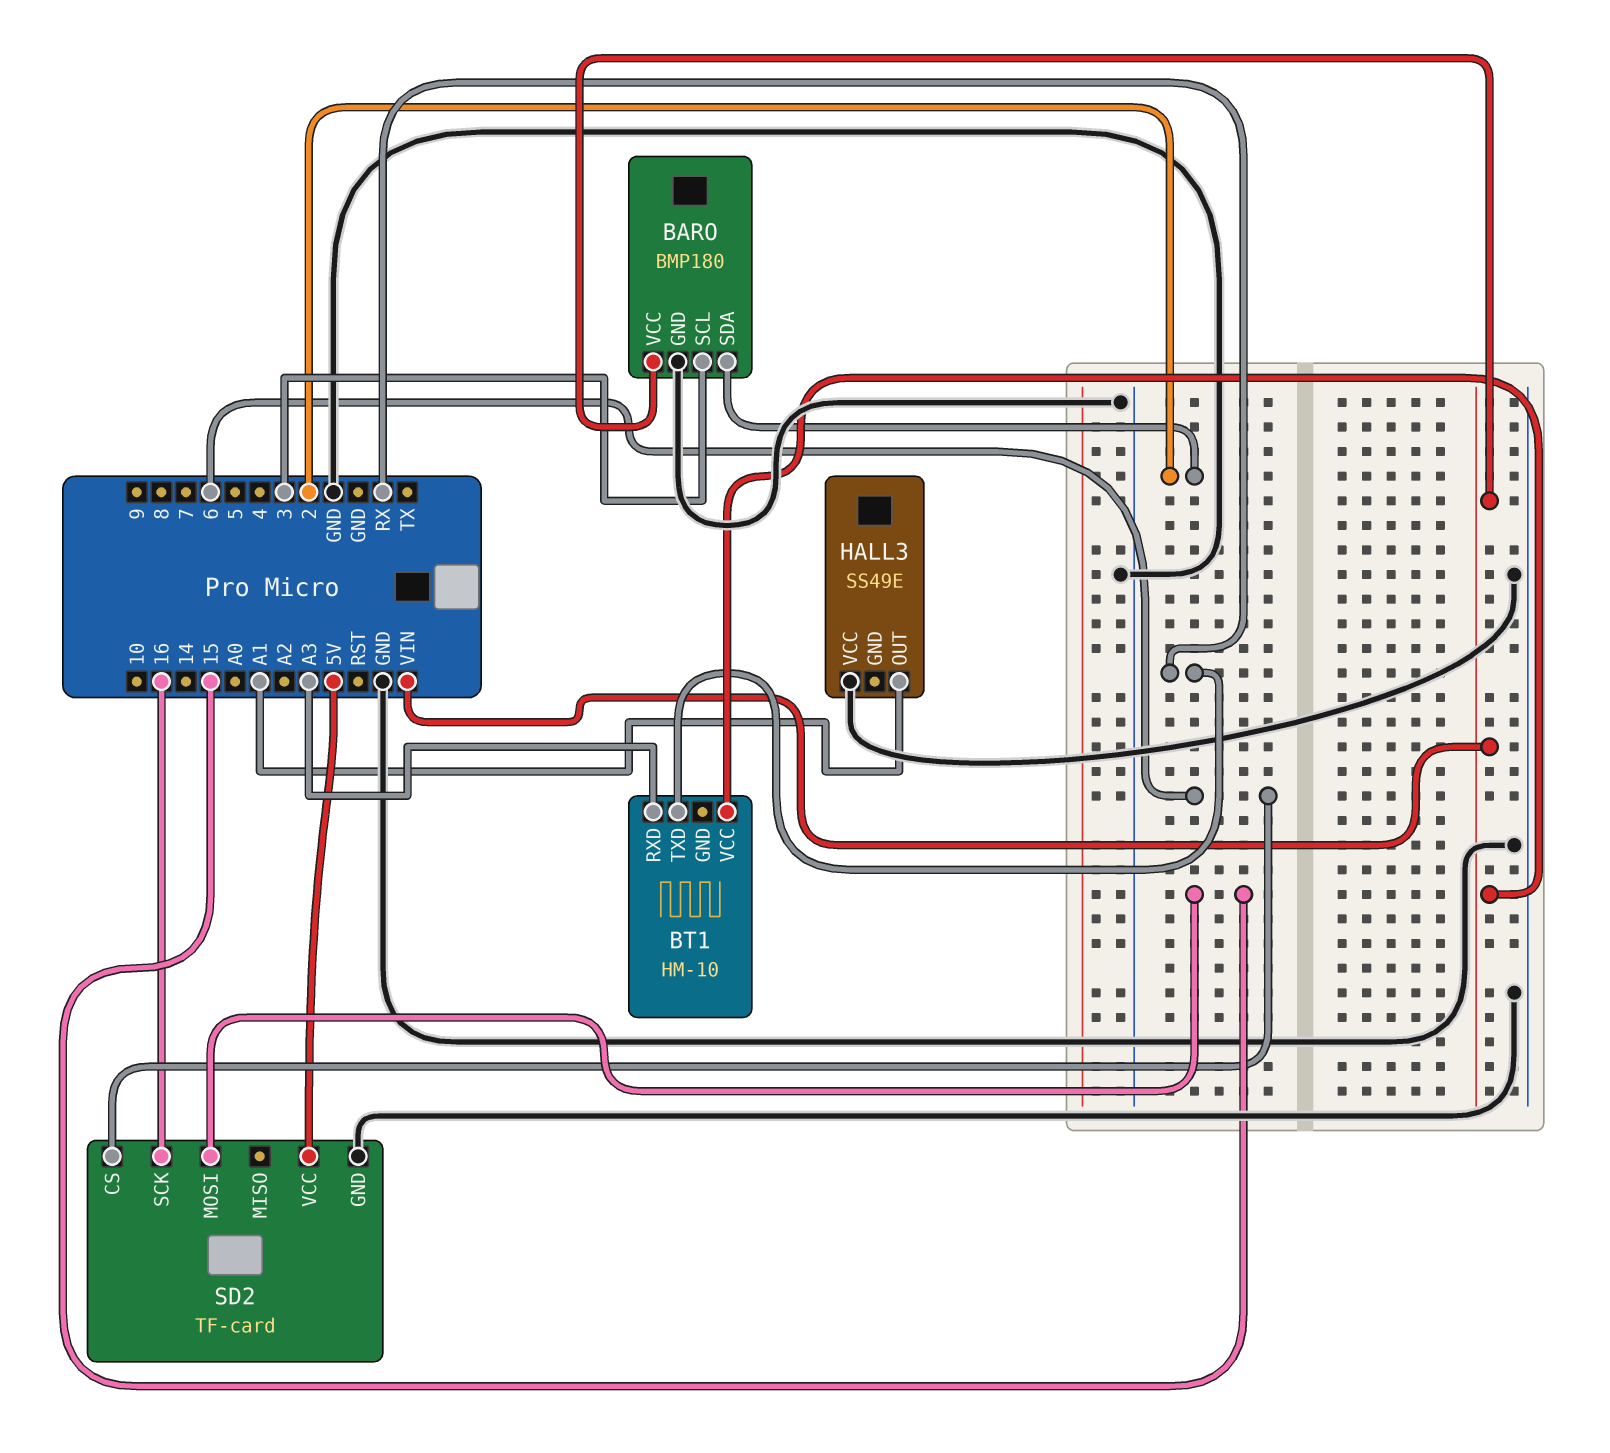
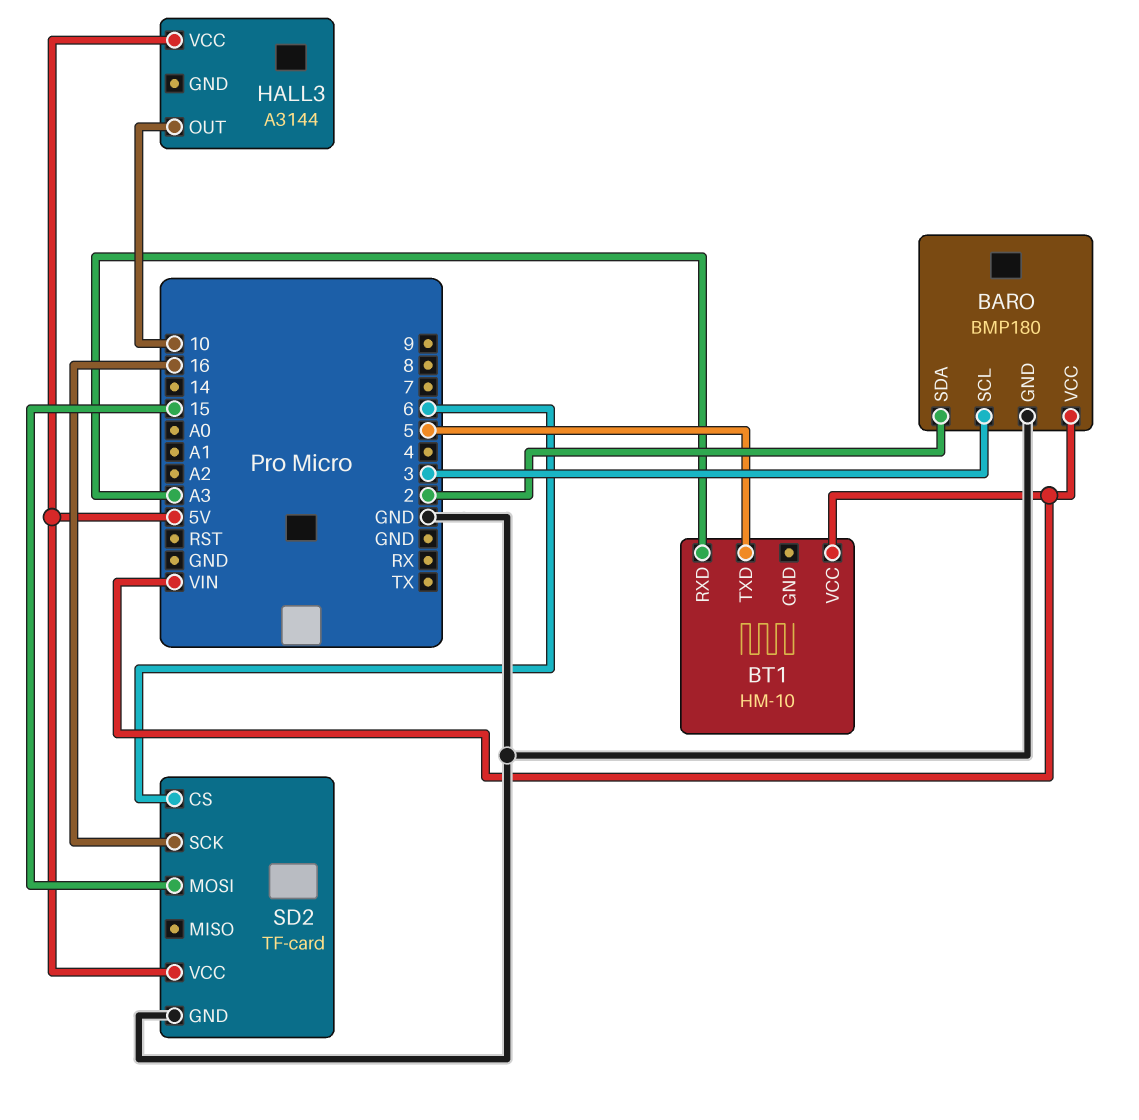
BT1 pin TXD: RX -> 5
HALL3: SS49E -> A3144
HALL3 pin OUT: A1 -> 10
HALL3 pin VCC: GND -> 5V

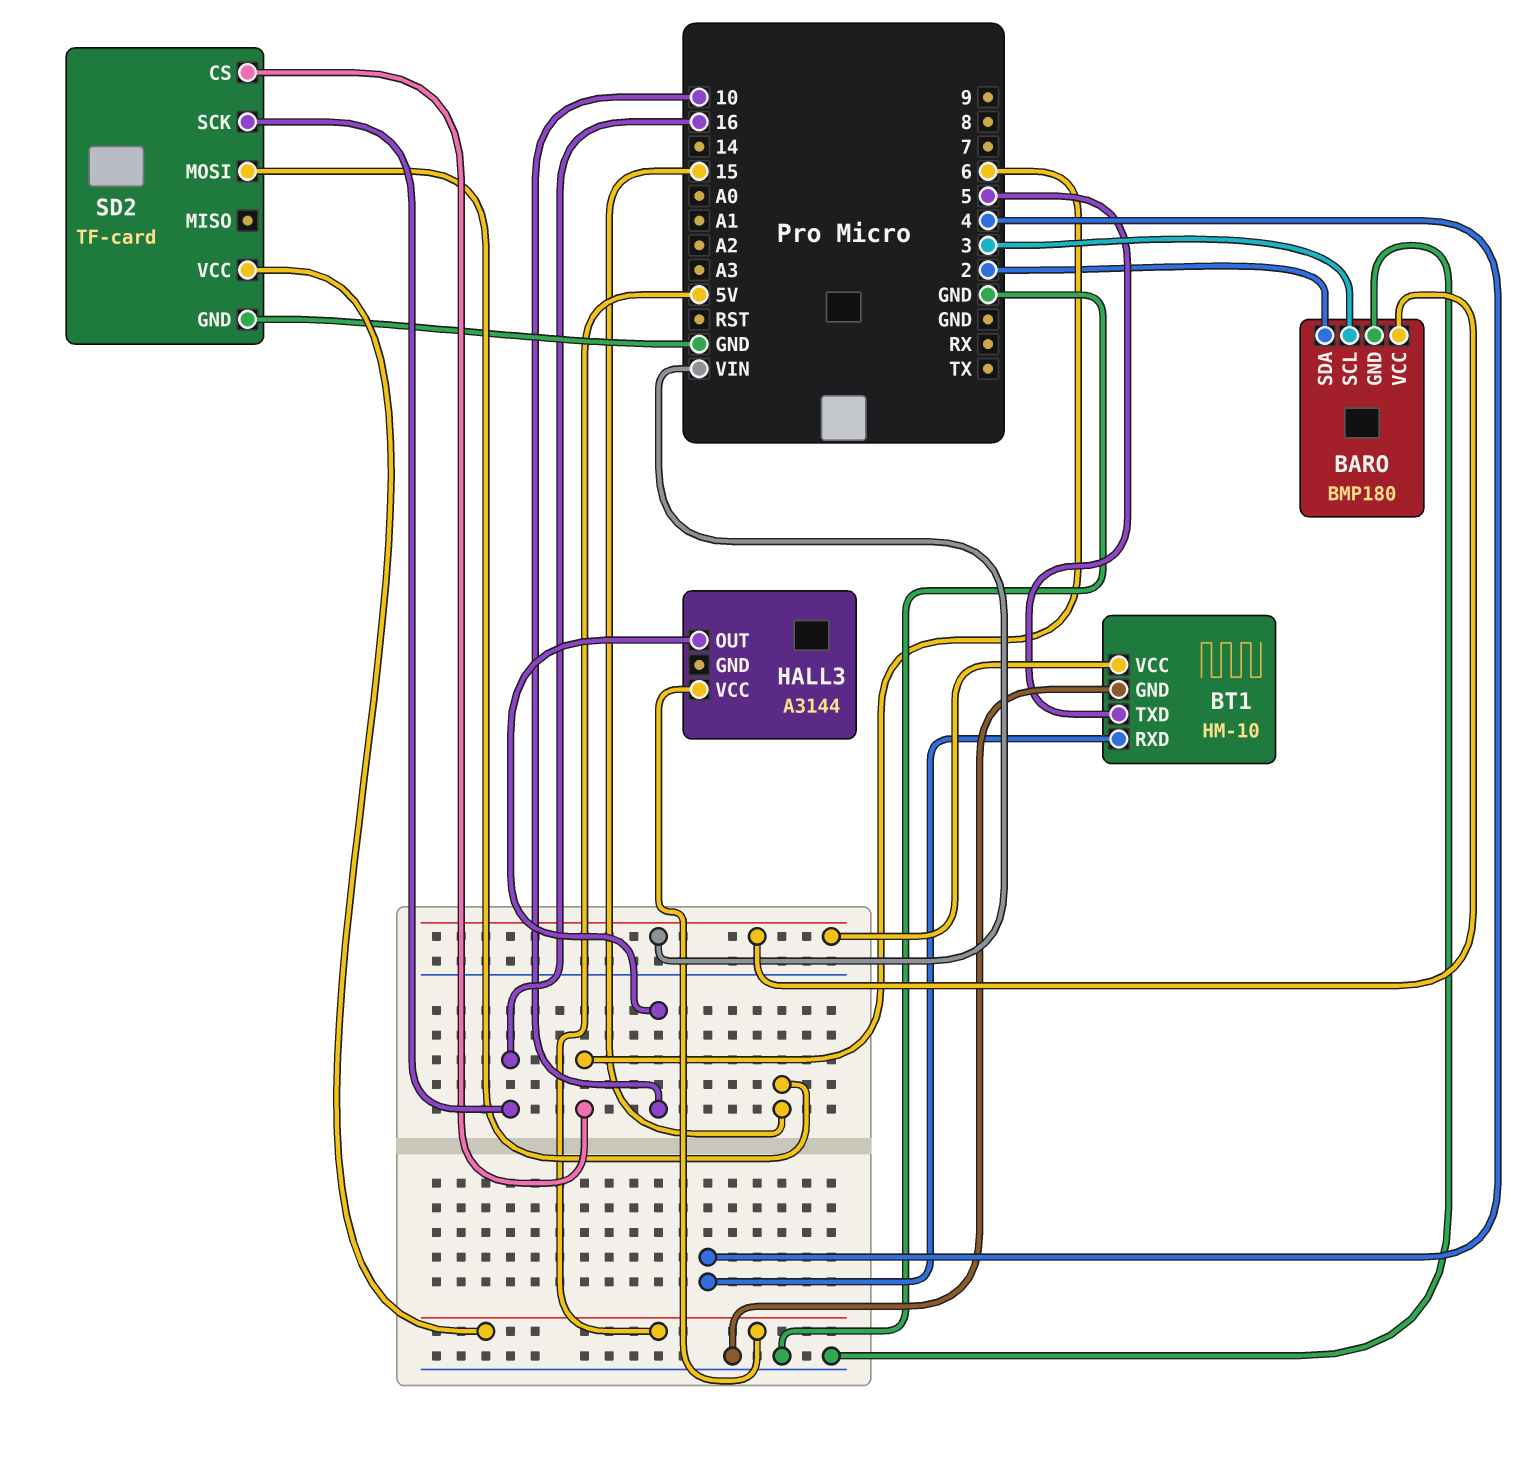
BT1 pin GND: none -> GND
BT1 pin RXD: A3 -> 4

